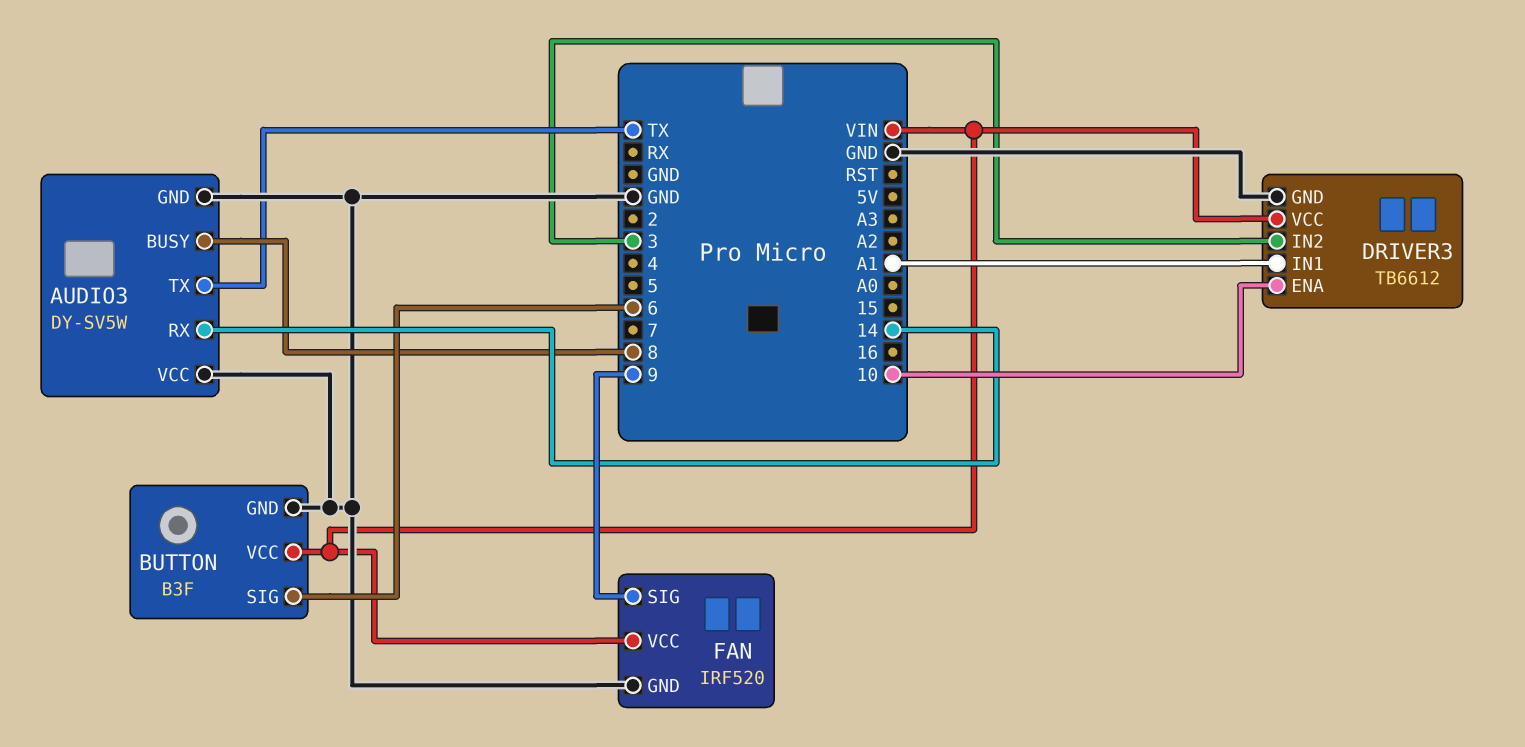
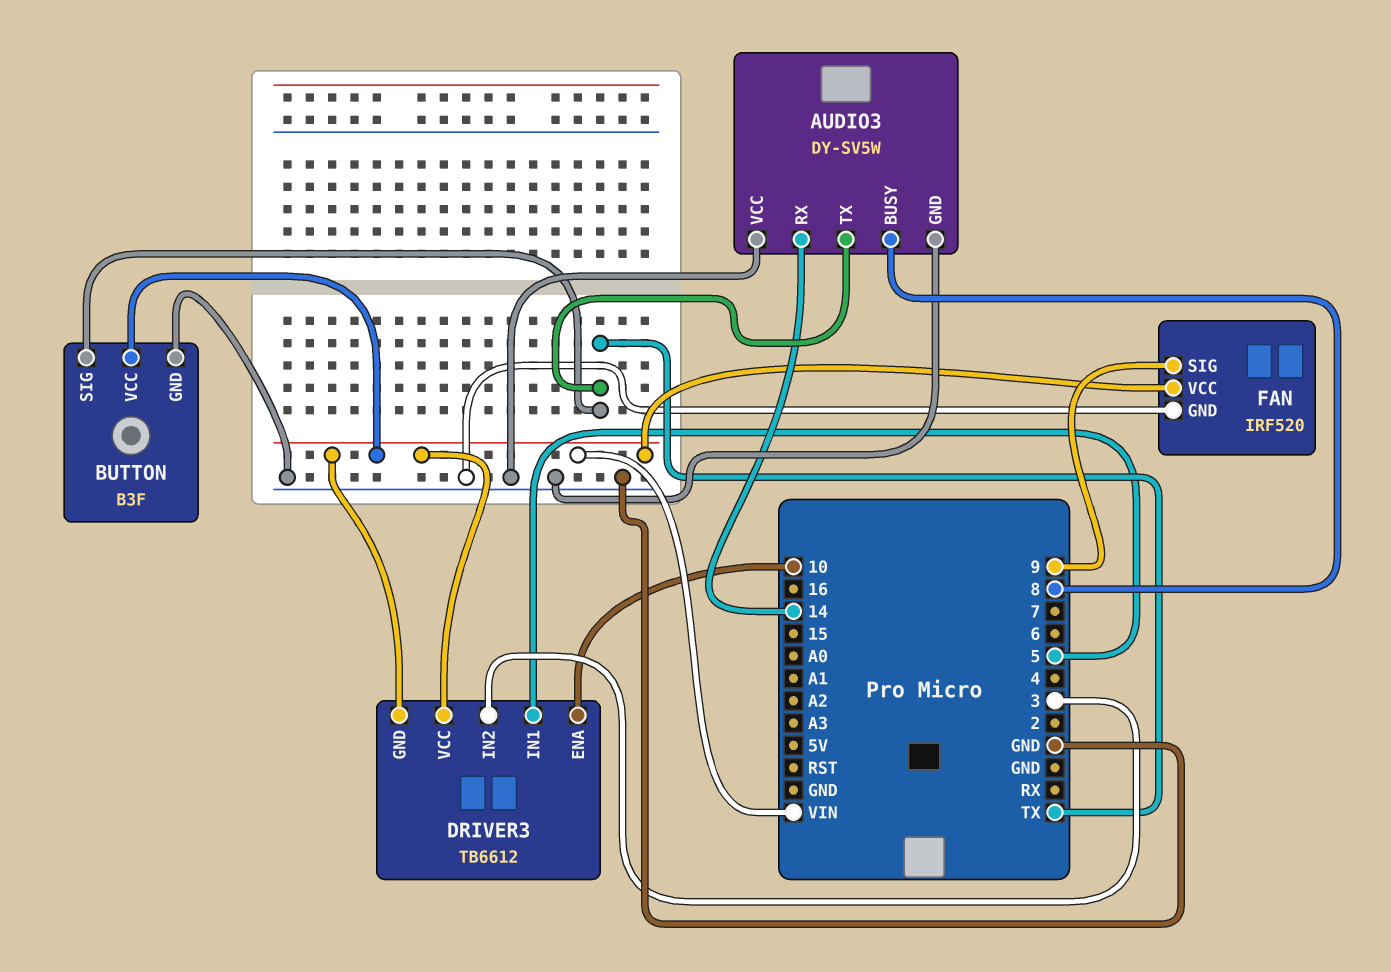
BUTTON pin SIG: 6 -> TX
DRIVER3 pin GND: GND -> VIN
DRIVER3 pin IN1: A1 -> 5

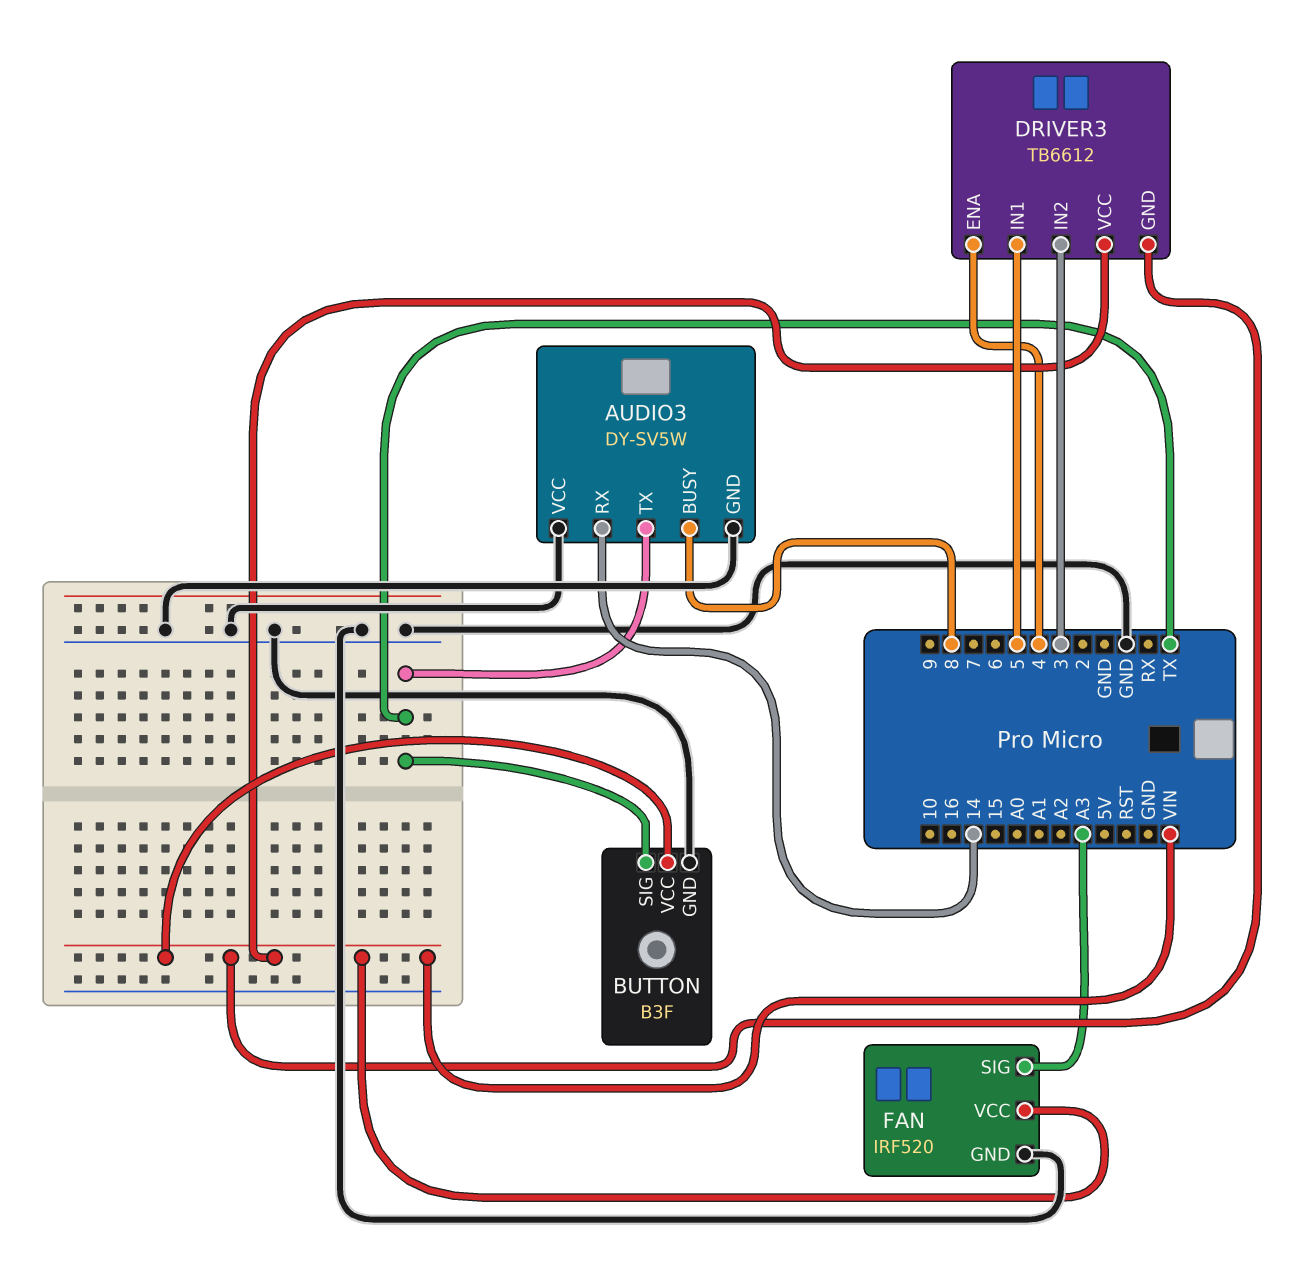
DRIVER3 pin ENA: 10 -> 4
FAN pin SIG: 9 -> A3

